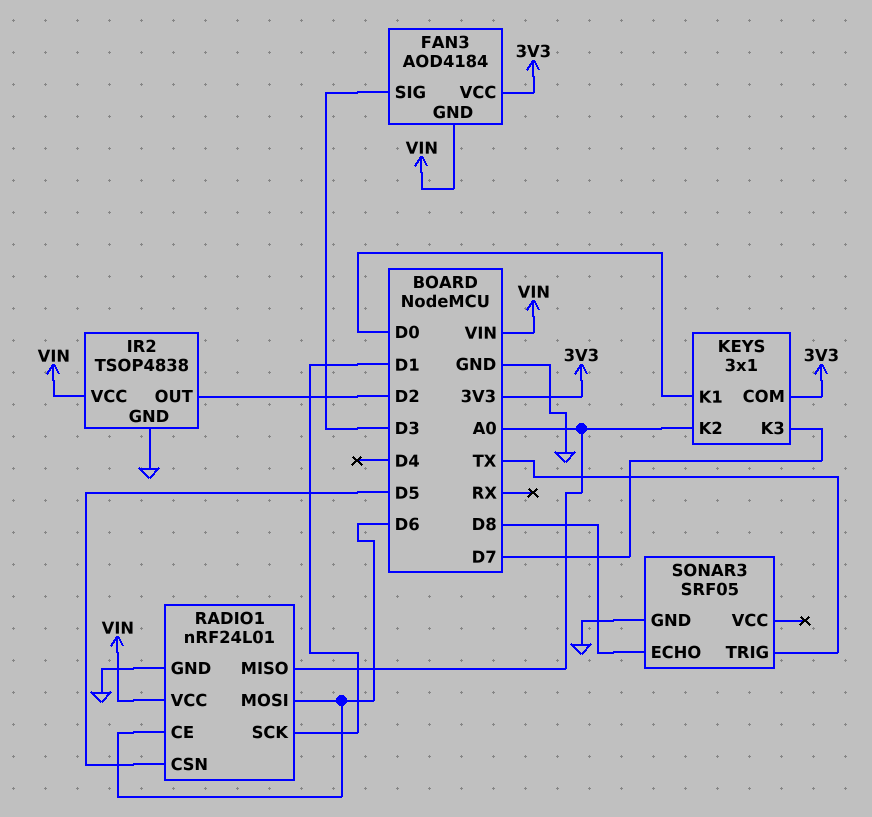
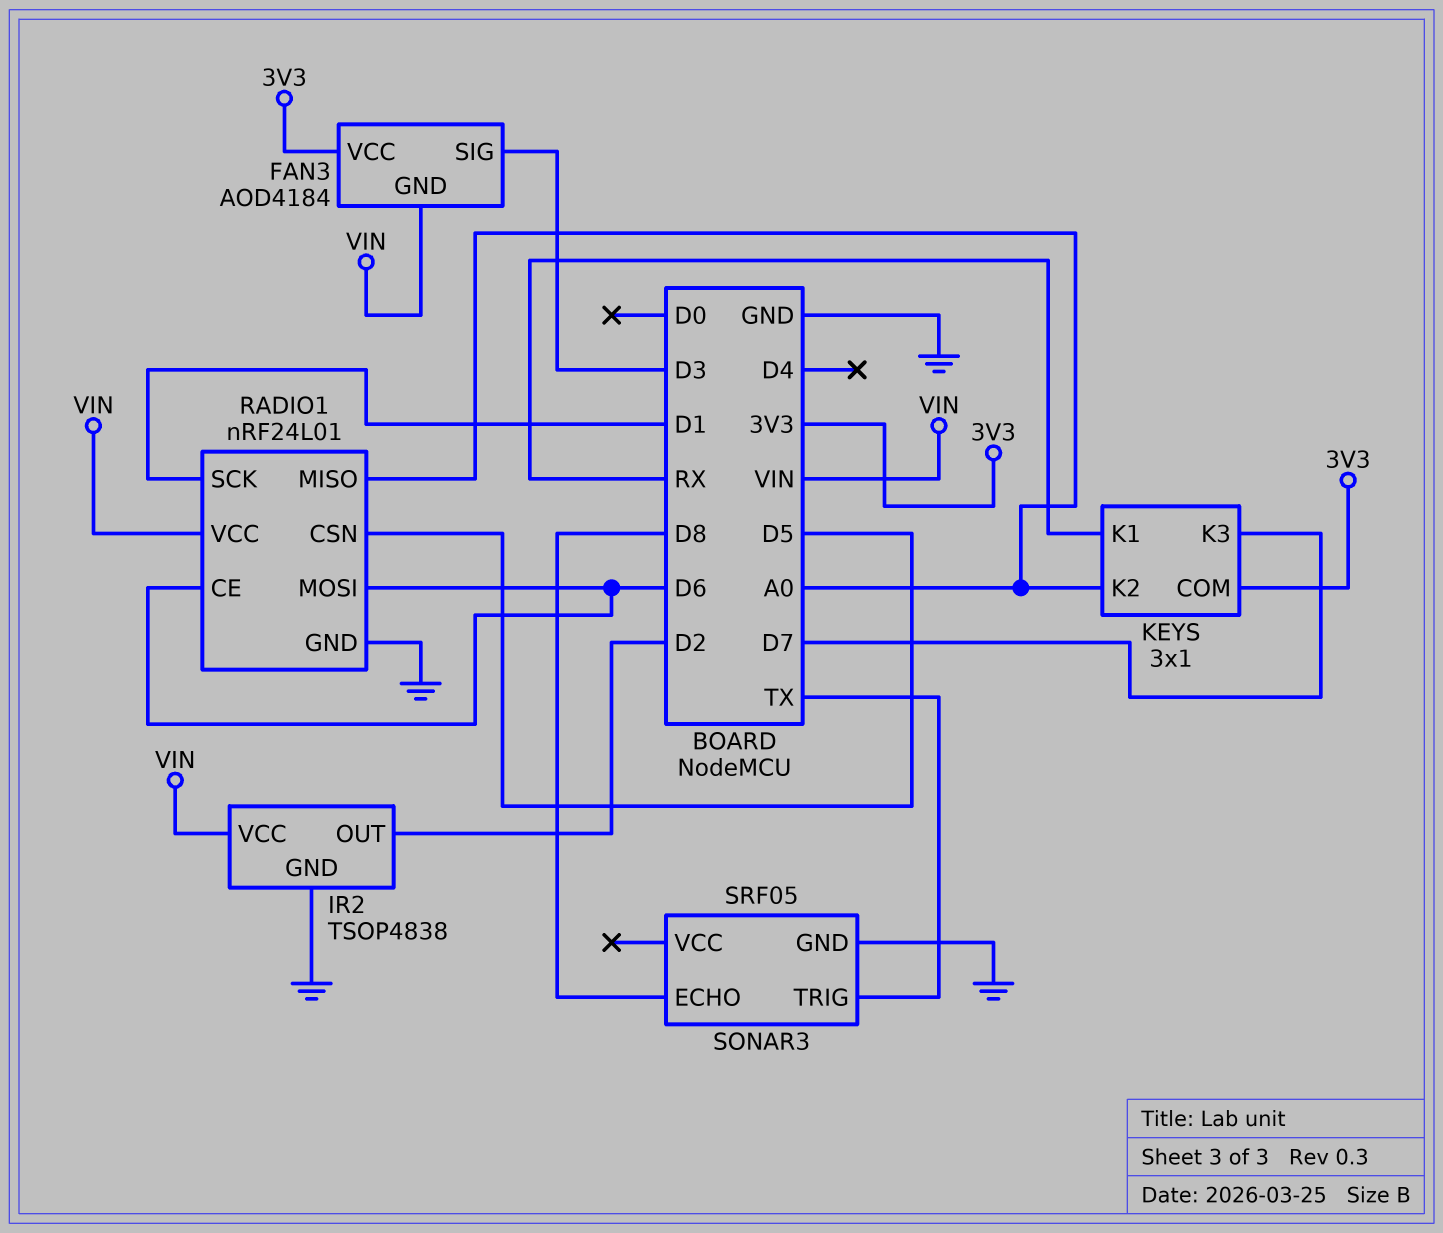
KEYS pin K1: D0 -> RX

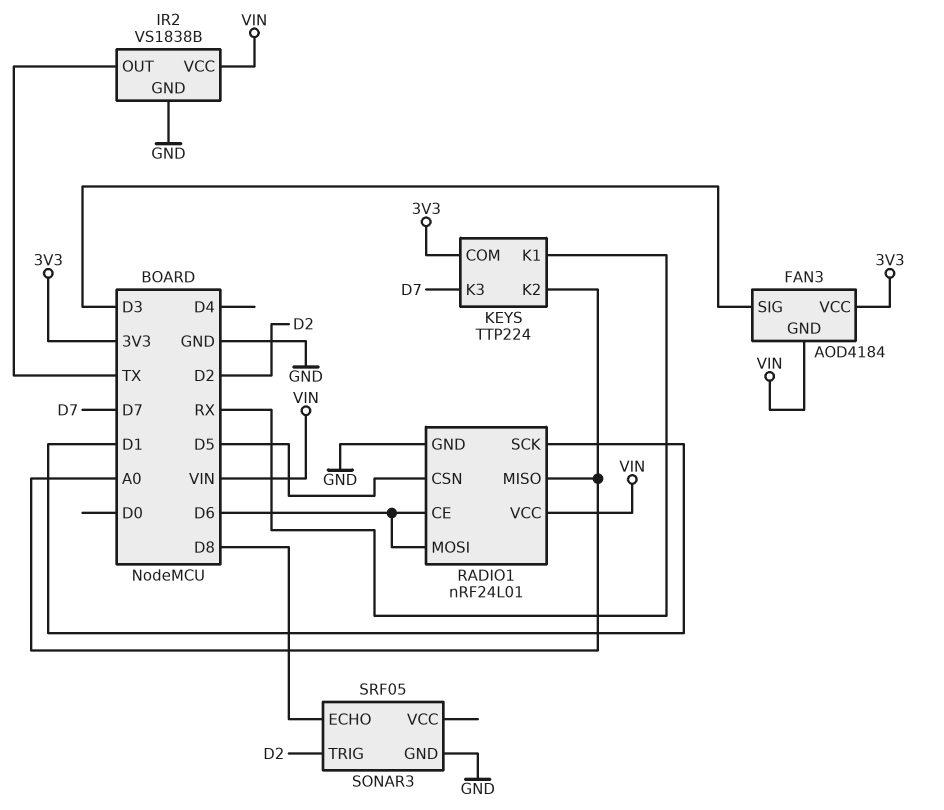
IR2: TSOP4838 -> VS1838B
IR2 pin OUT: D2 -> TX
KEYS: 3x1 -> TTP224
SONAR3 pin TRIG: TX -> D2

